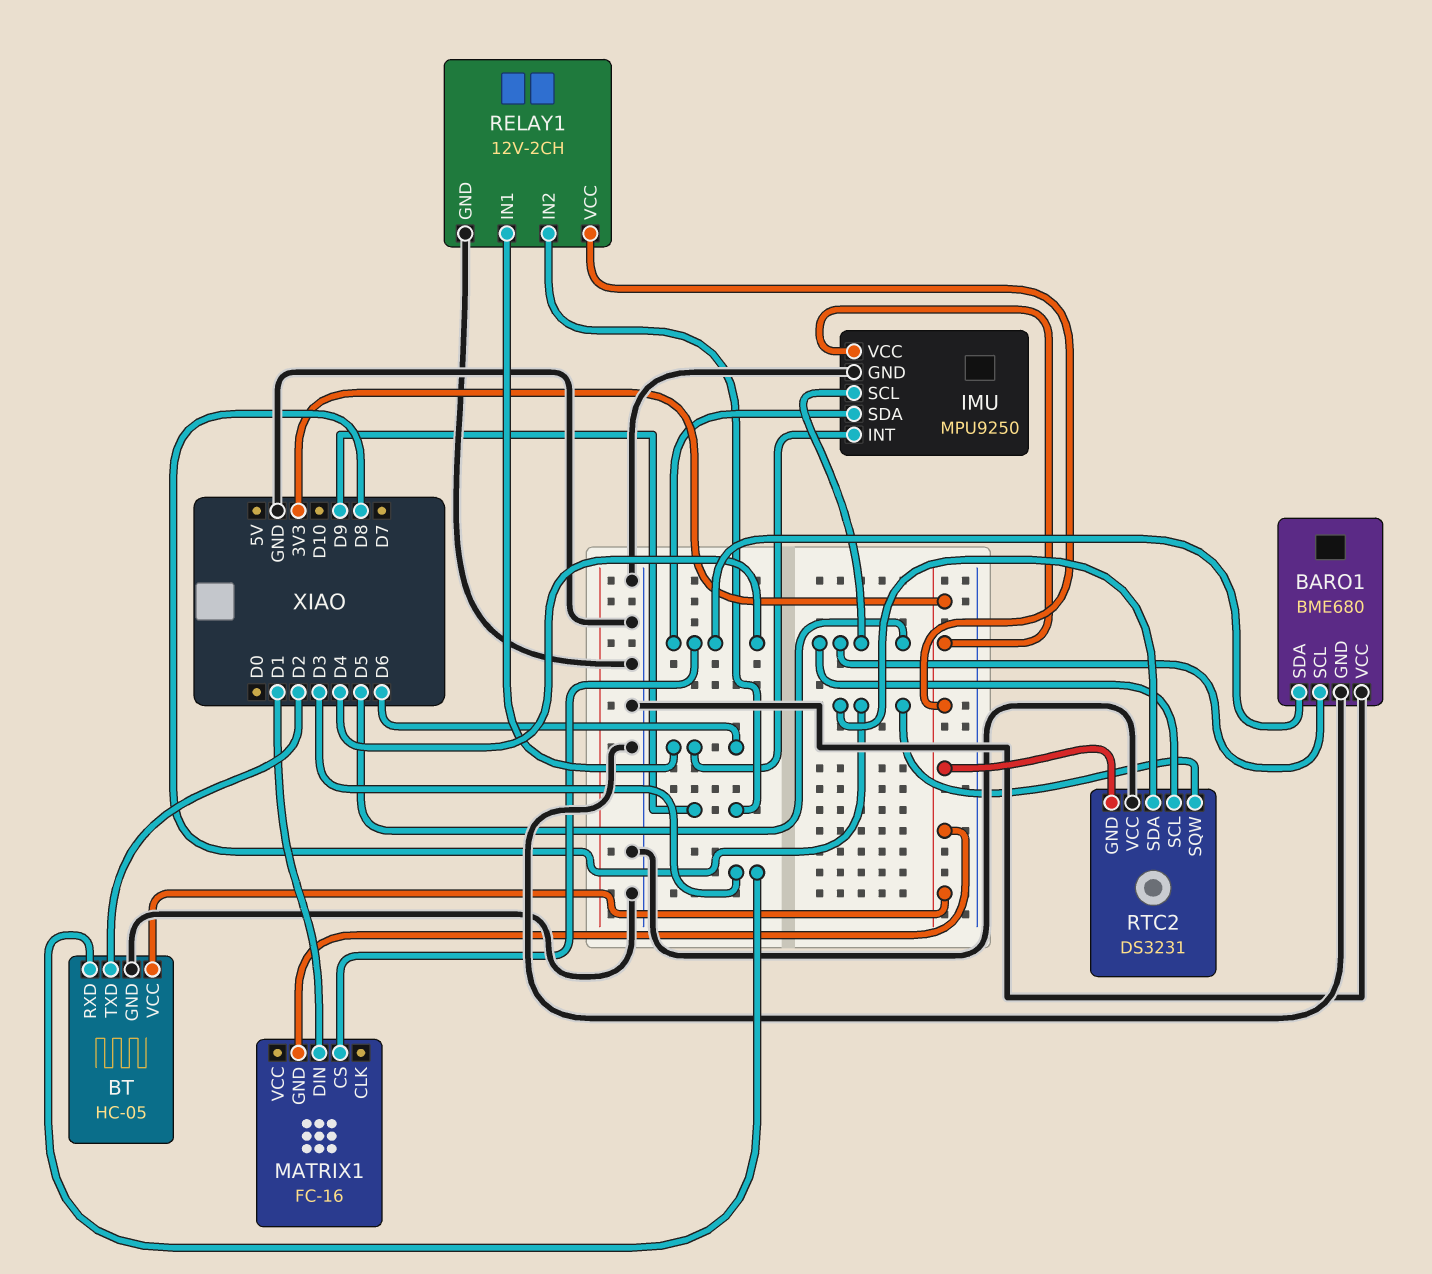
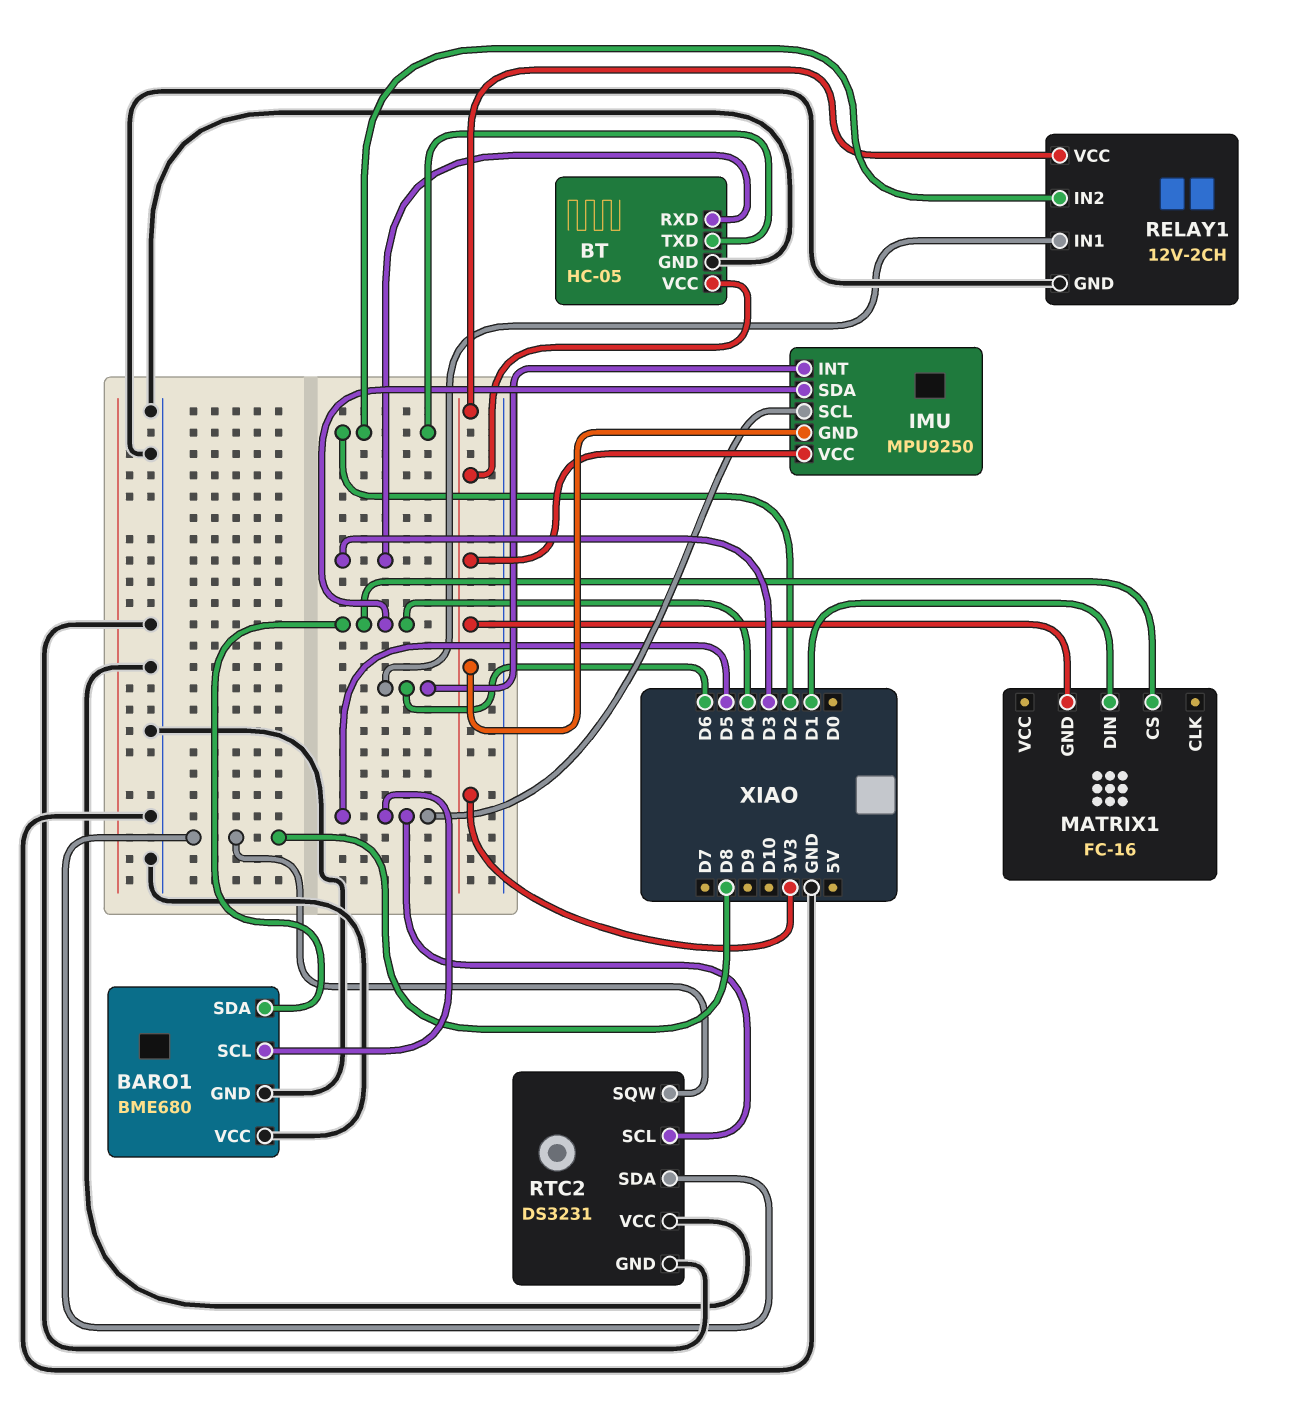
IMU pin GND: GND -> 3V3
RELAY1 pin IN2: D9 -> D2
RTC2 pin GND: 3V3 -> GND

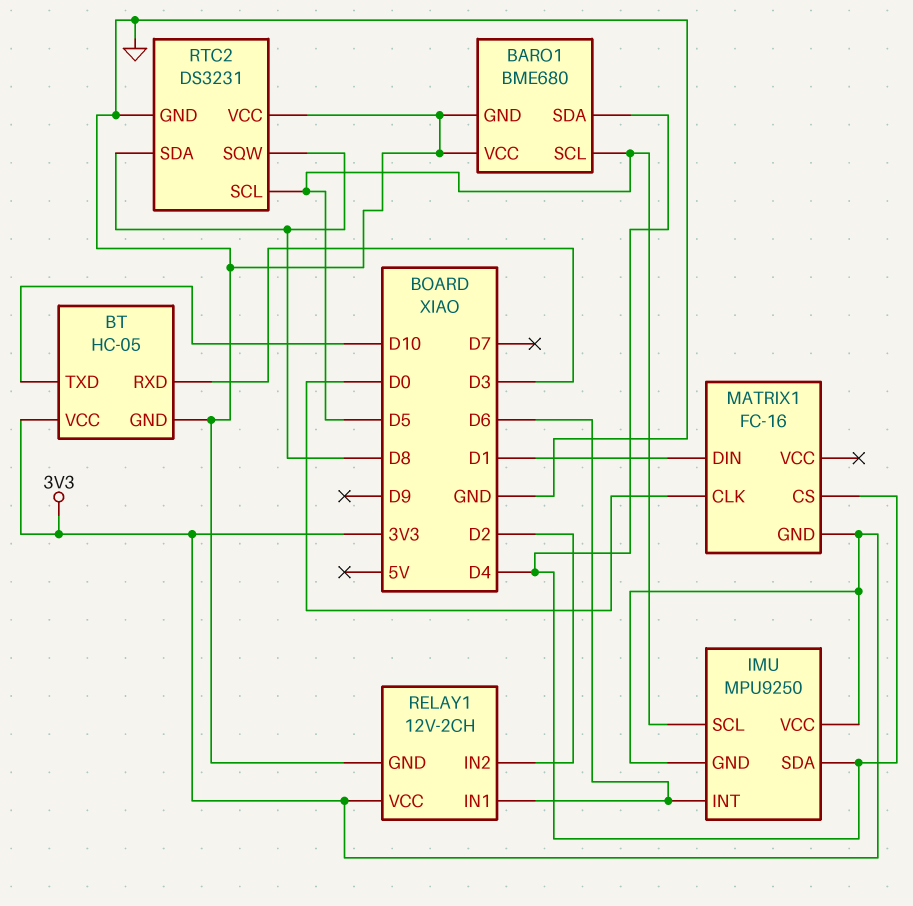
BT pin TXD: D2 -> D10
MATRIX1 pin CLK: none -> D0

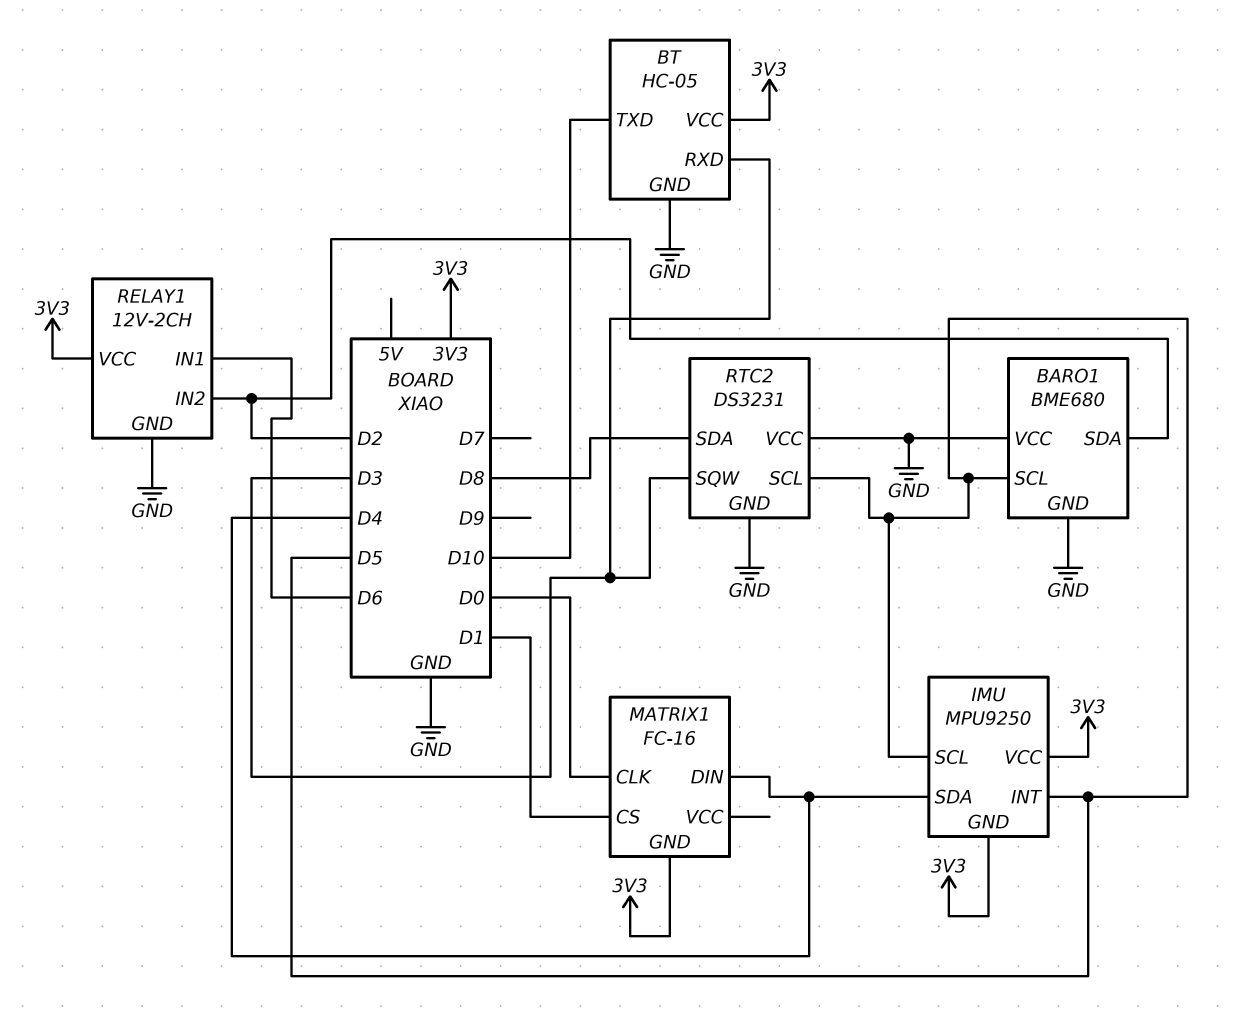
BARO1 pin SDA: D4 -> D2
IMU pin INT: D6 -> D5
MATRIX1 pin CS: D4 -> D1
MATRIX1 pin DIN: D1 -> D4
RTC2 pin SQW: D8 -> D3

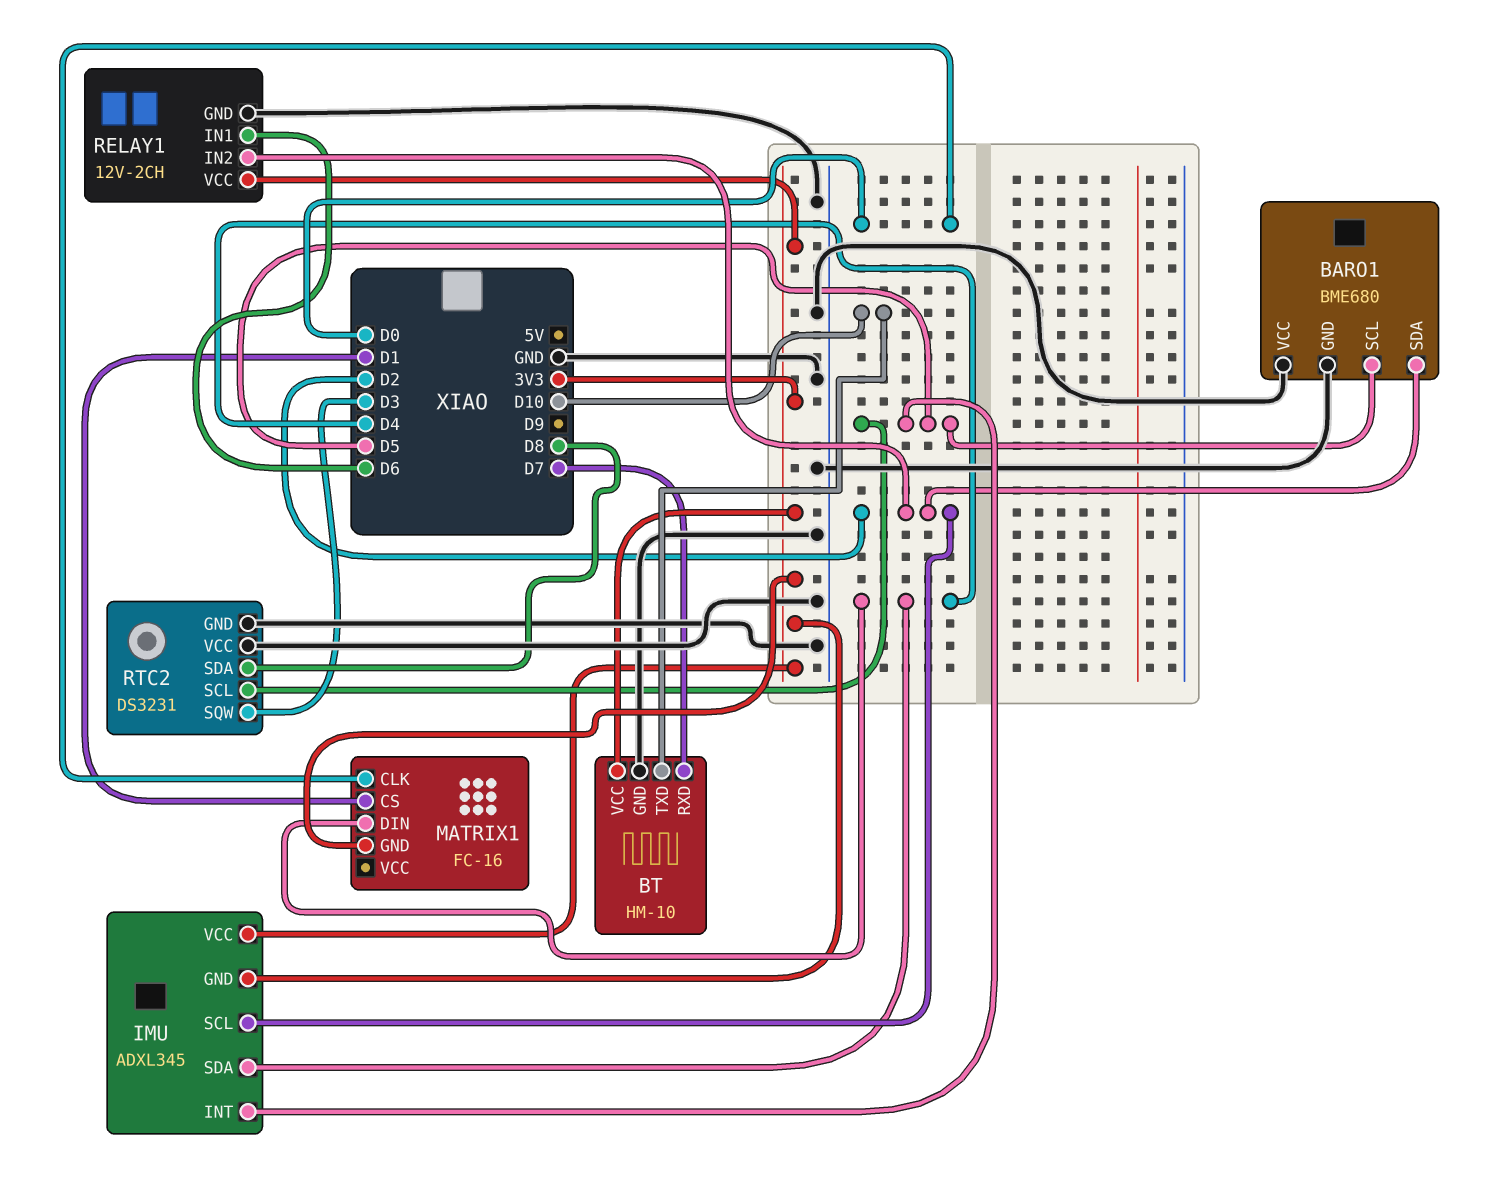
BT: HC-05 -> HM-10
BT pin RXD: D3 -> D7
IMU: MPU9250 -> ADXL345
IMU pin SCL: D5 -> D2

